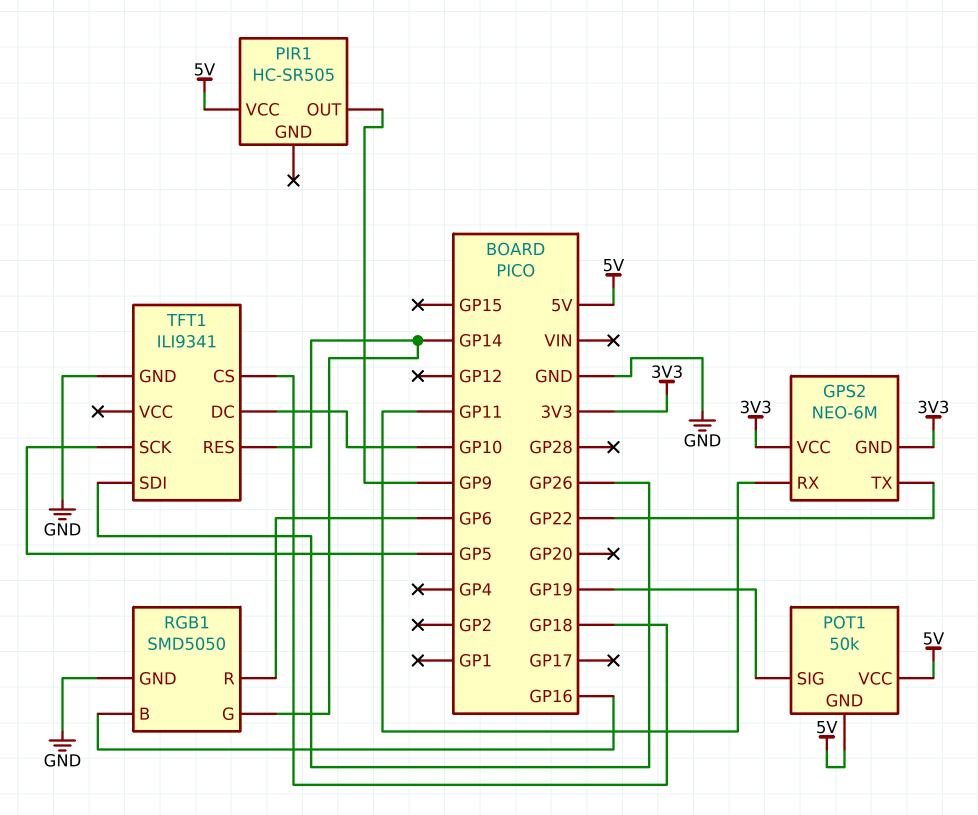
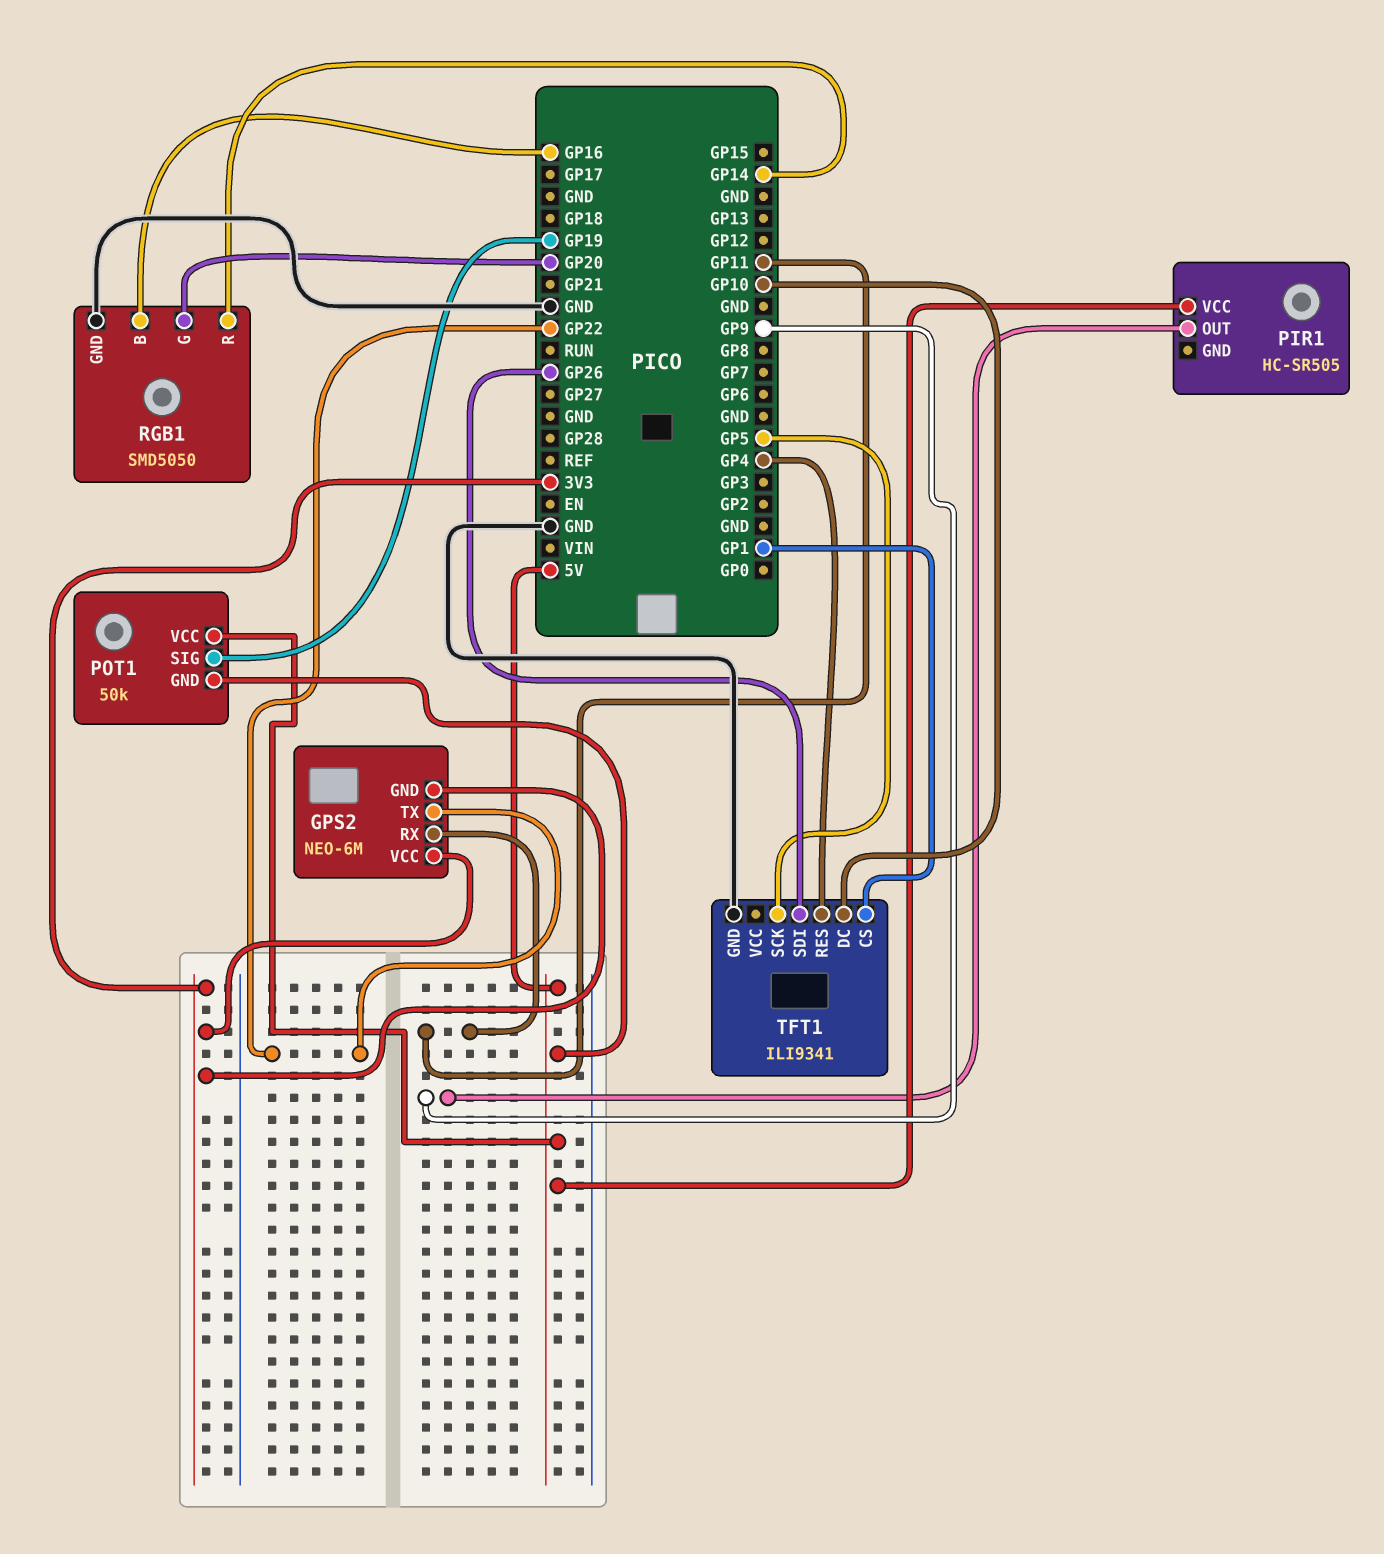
RGB1 pin G: GP14 -> GP20
RGB1 pin R: GP6 -> GP14
TFT1 pin CS: GP18 -> GP1
TFT1 pin RES: GP14 -> GP4

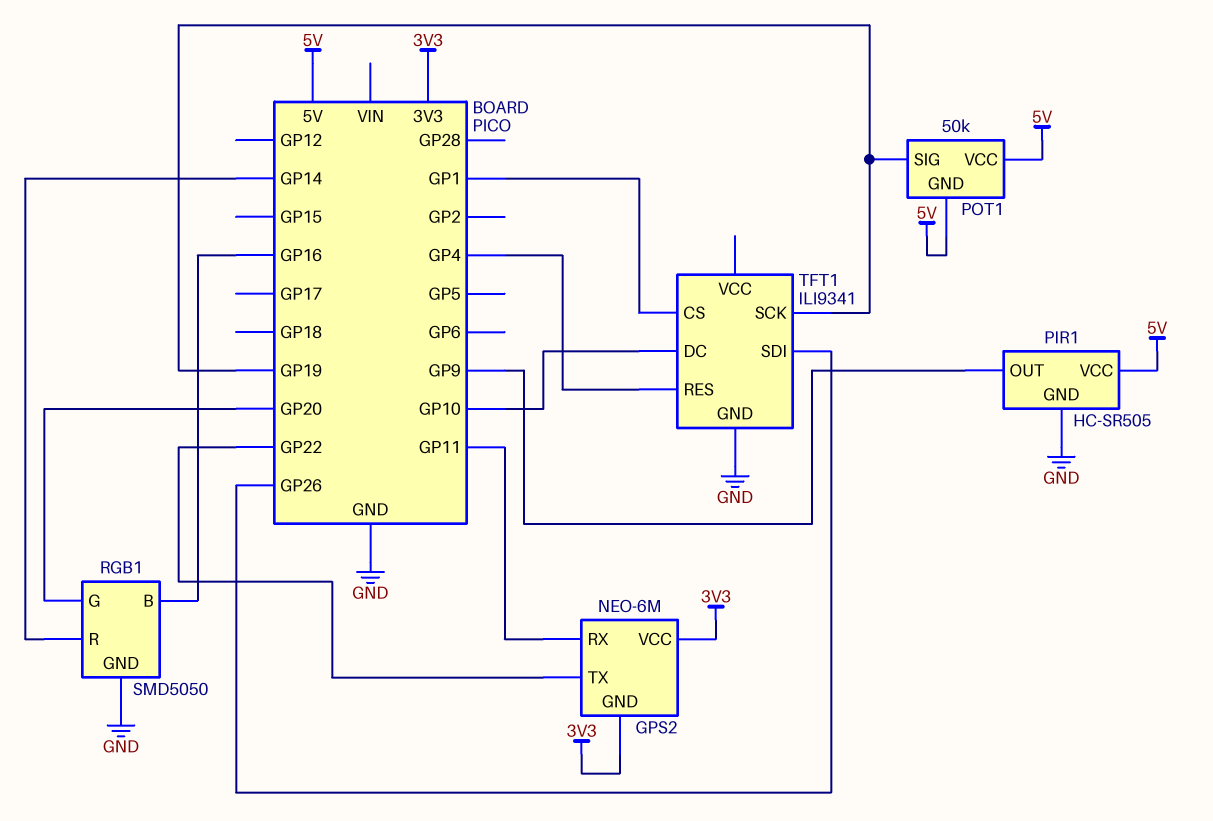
PIR1 pin GND: none -> GND
TFT1 pin SCK: GP5 -> GP19

